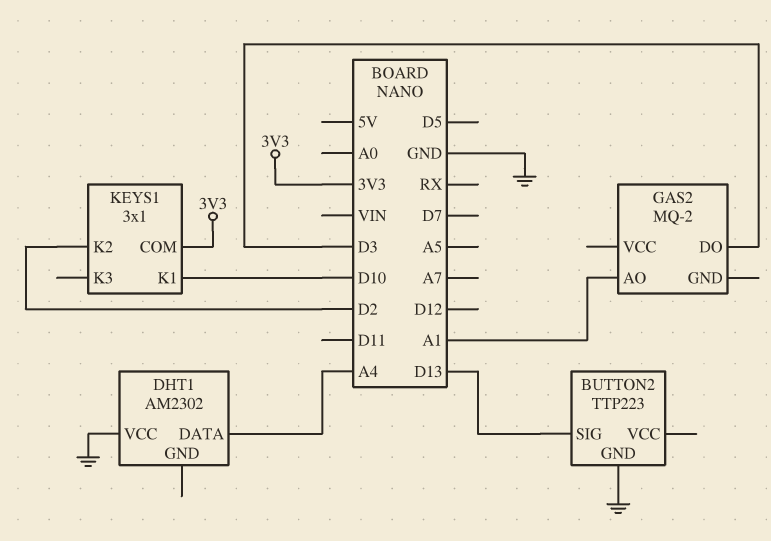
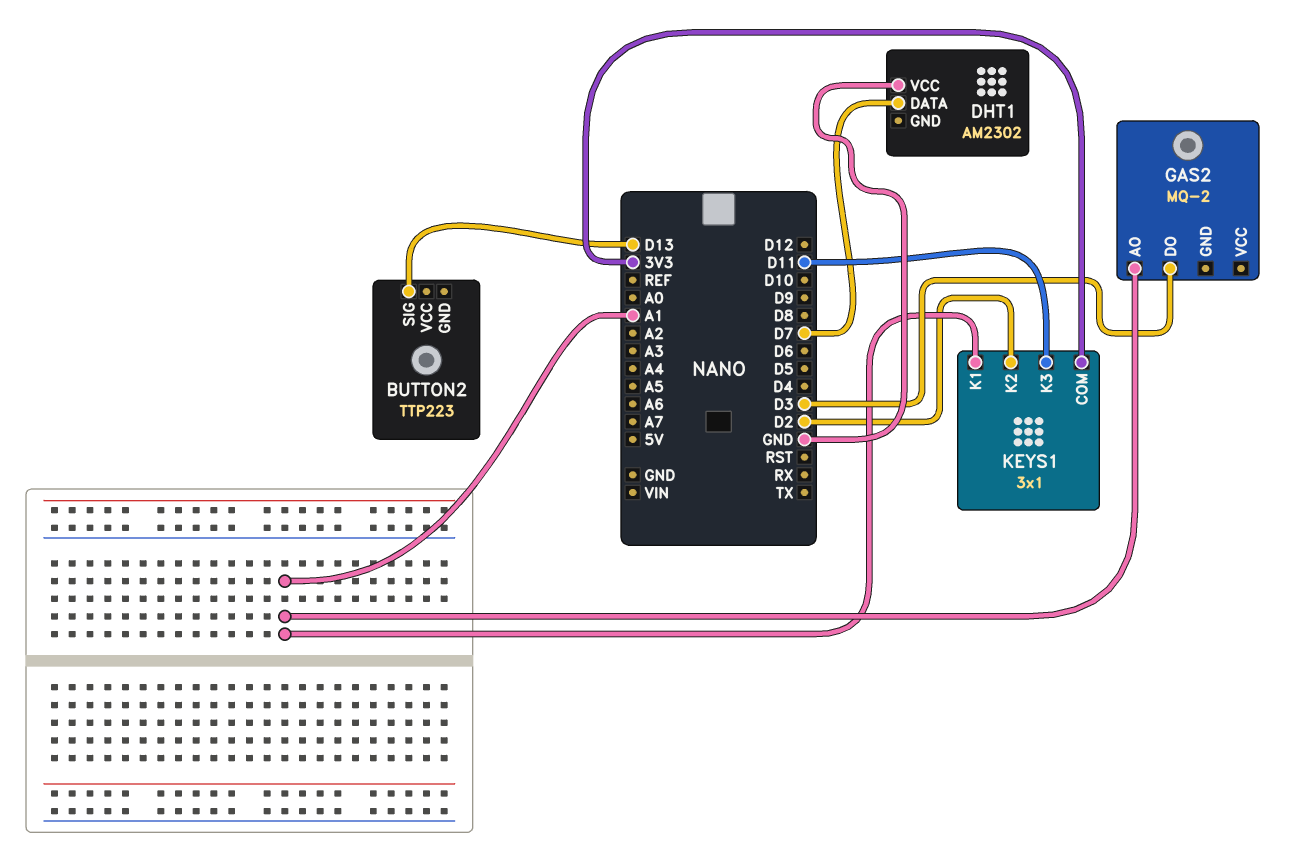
BUTTON2 pin GND: GND -> none
DHT1 pin DATA: A4 -> D7
KEYS1 pin K1: D10 -> A1
KEYS1 pin K3: none -> D11

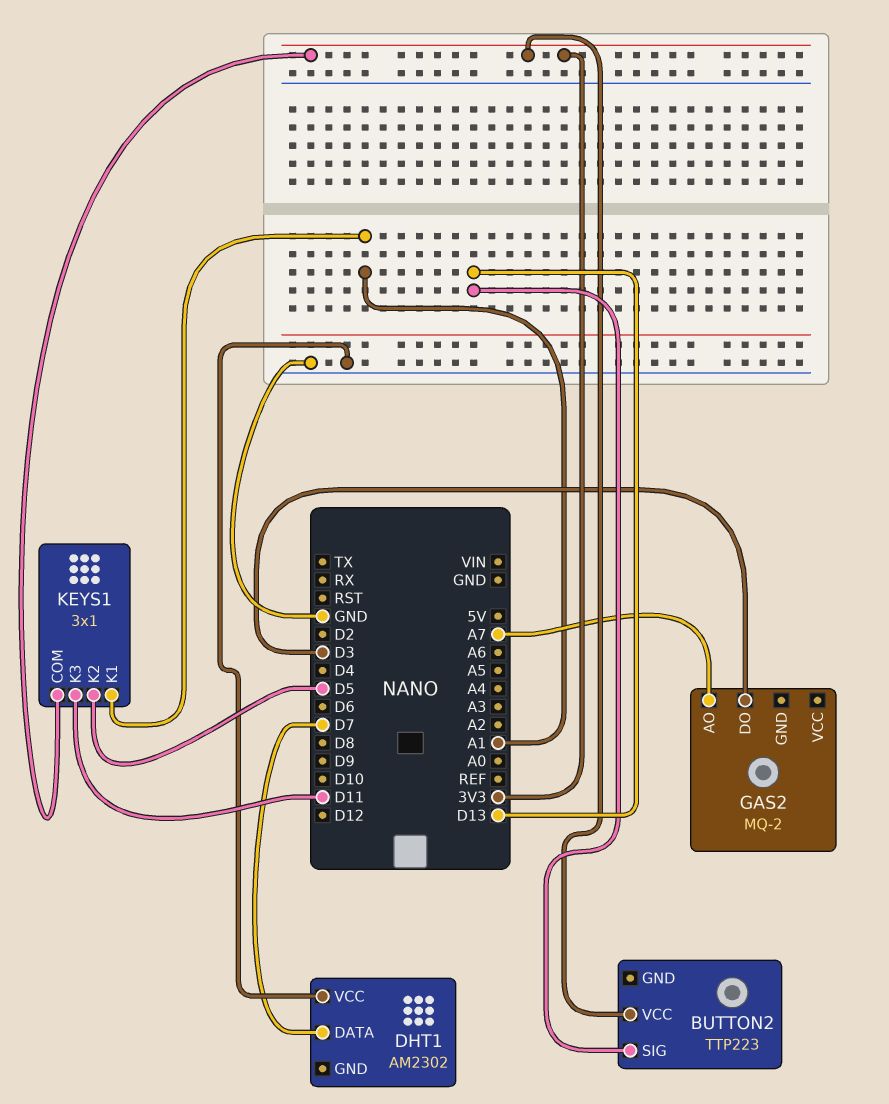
BUTTON2 pin VCC: none -> 3V3
GAS2 pin AO: A1 -> A7
KEYS1 pin K2: D2 -> D5

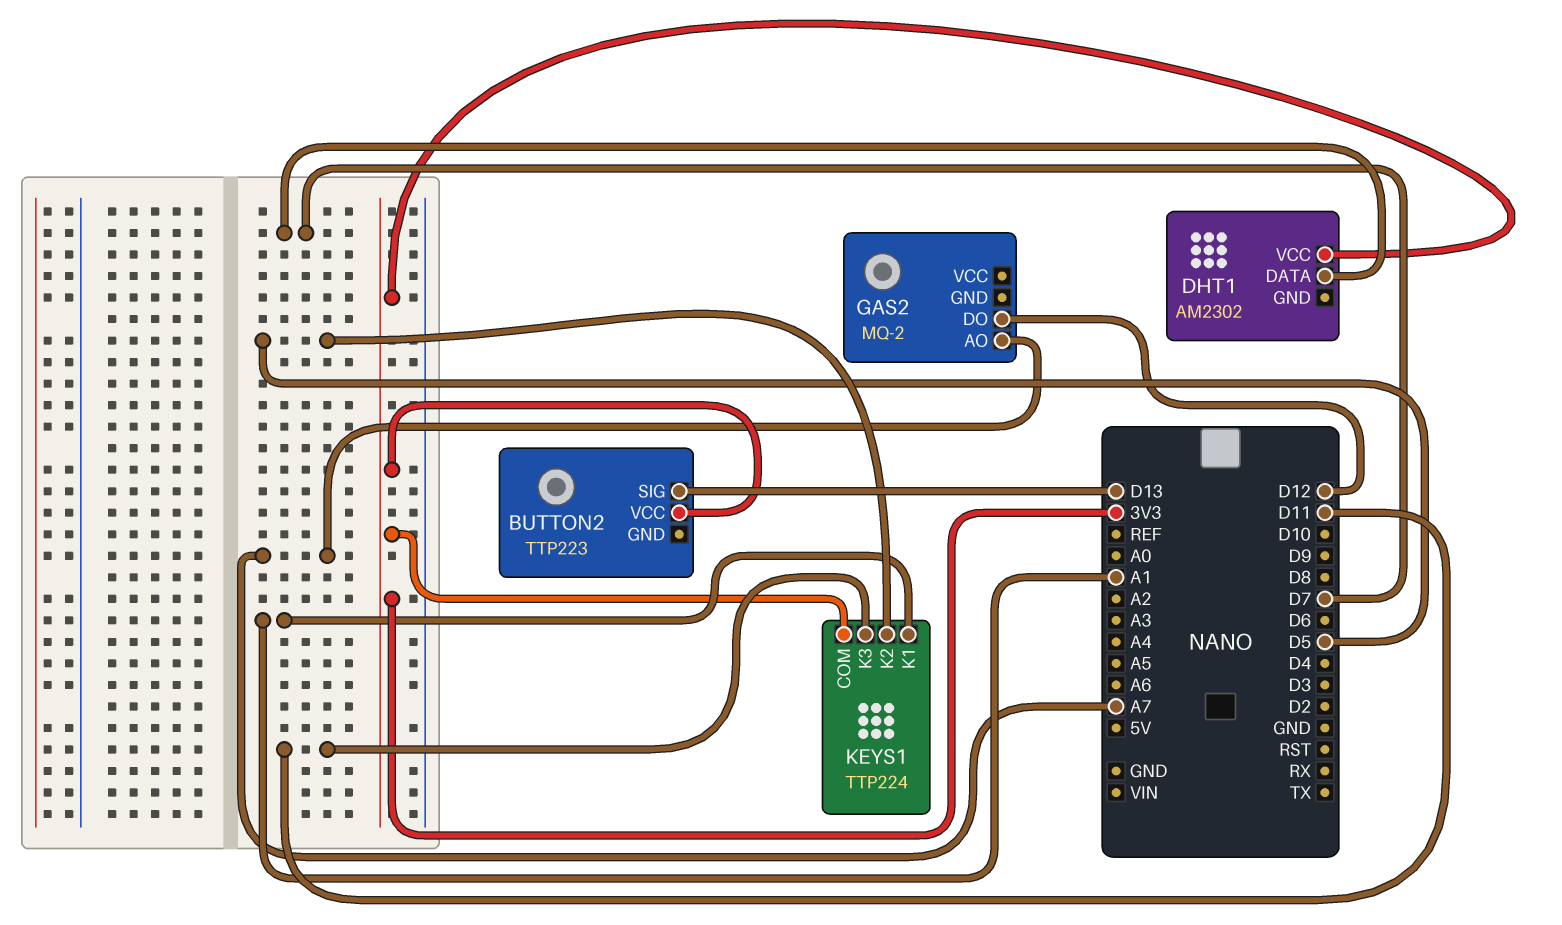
DHT1 pin VCC: GND -> 3V3
GAS2 pin DO: D3 -> D12
KEYS1: 3x1 -> TTP224

